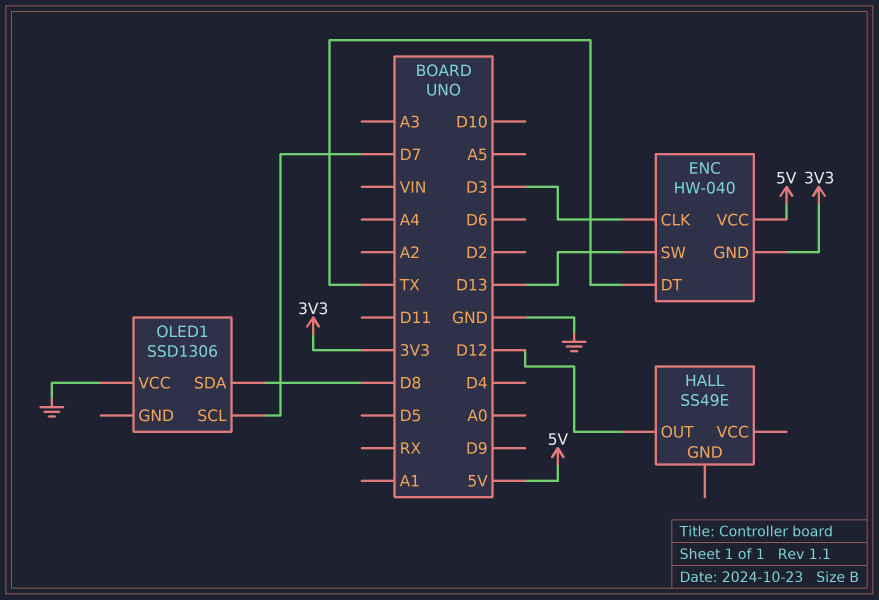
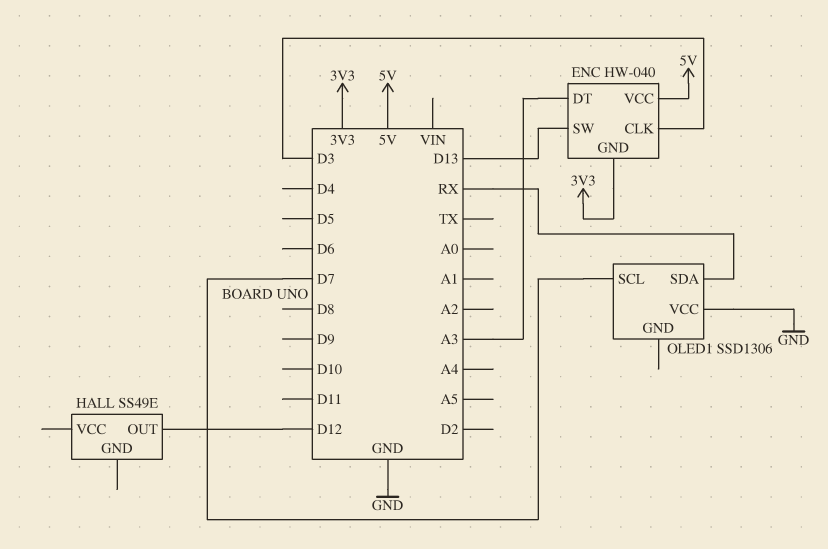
ENC pin DT: TX -> A3
OLED1 pin SDA: D8 -> RX

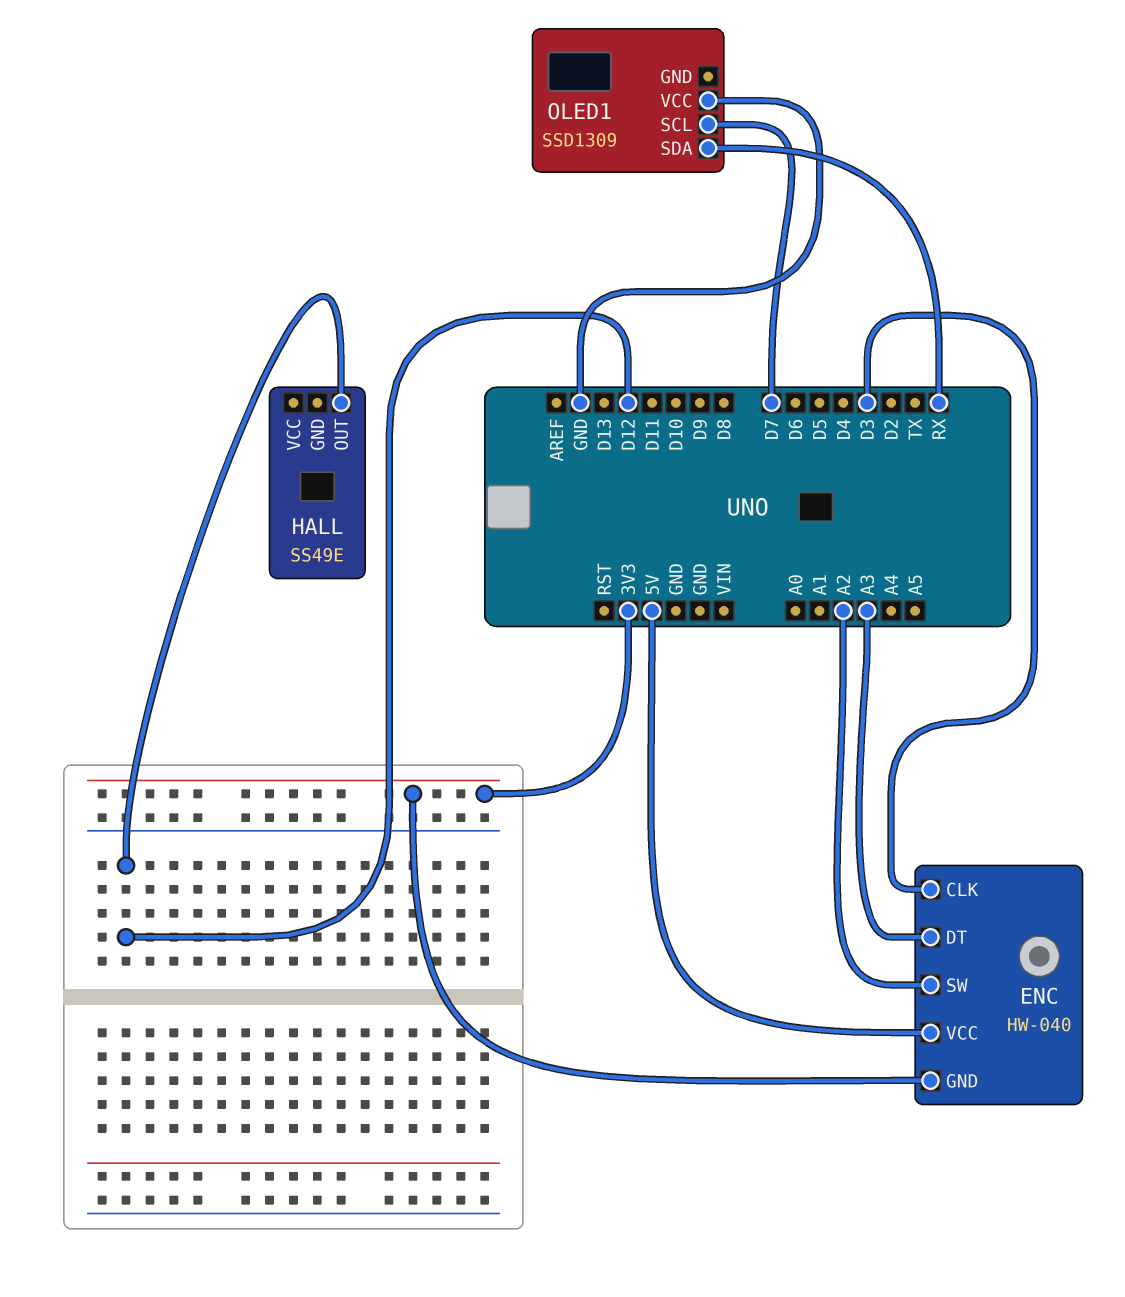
ENC pin SW: D13 -> A2
OLED1: SSD1306 -> SSD1309

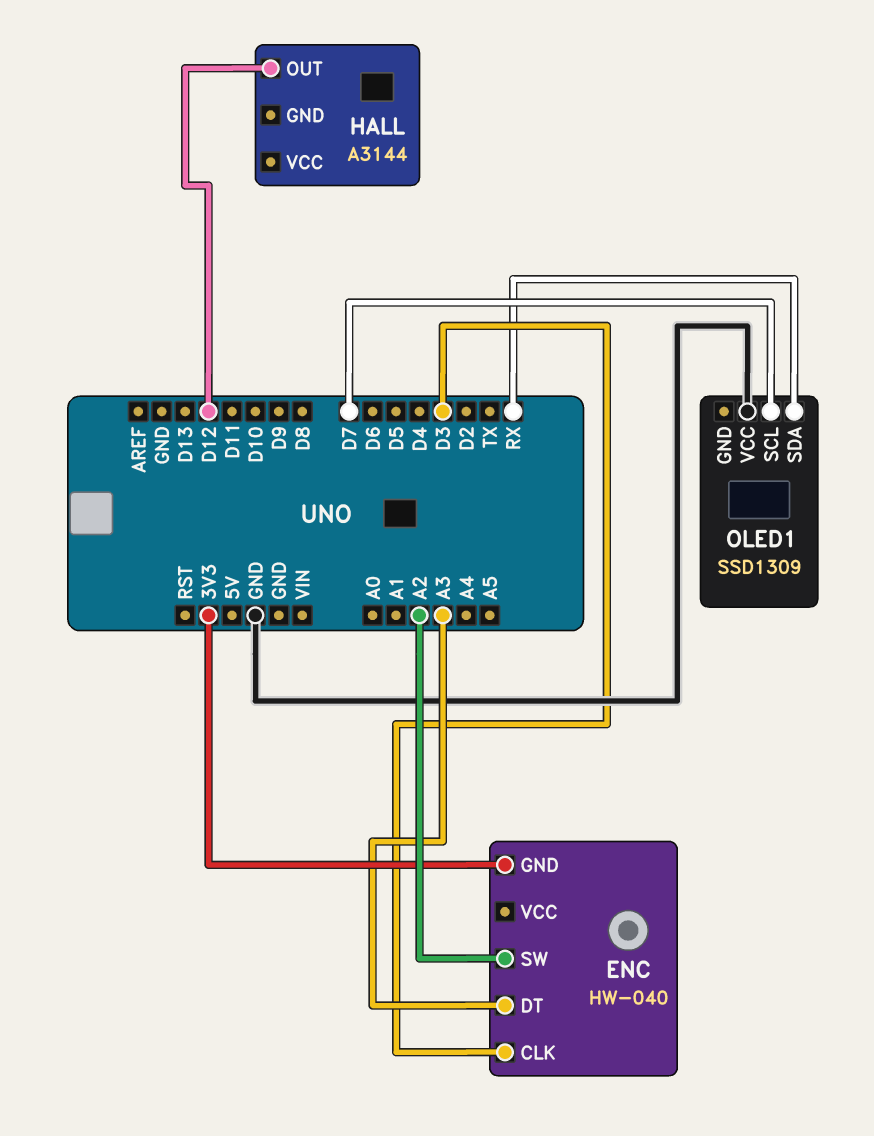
ENC pin VCC: 5V -> none
HALL: SS49E -> A3144

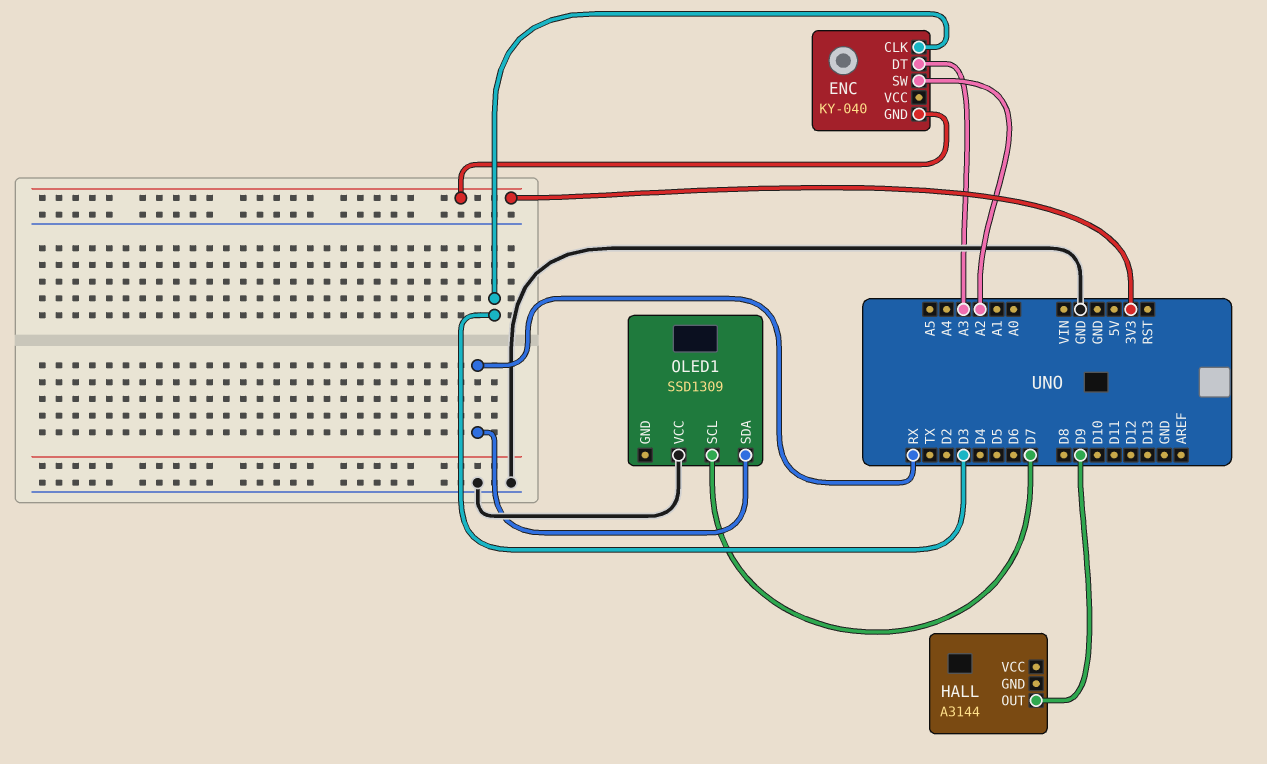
ENC: HW-040 -> KY-040
HALL pin OUT: D12 -> D9

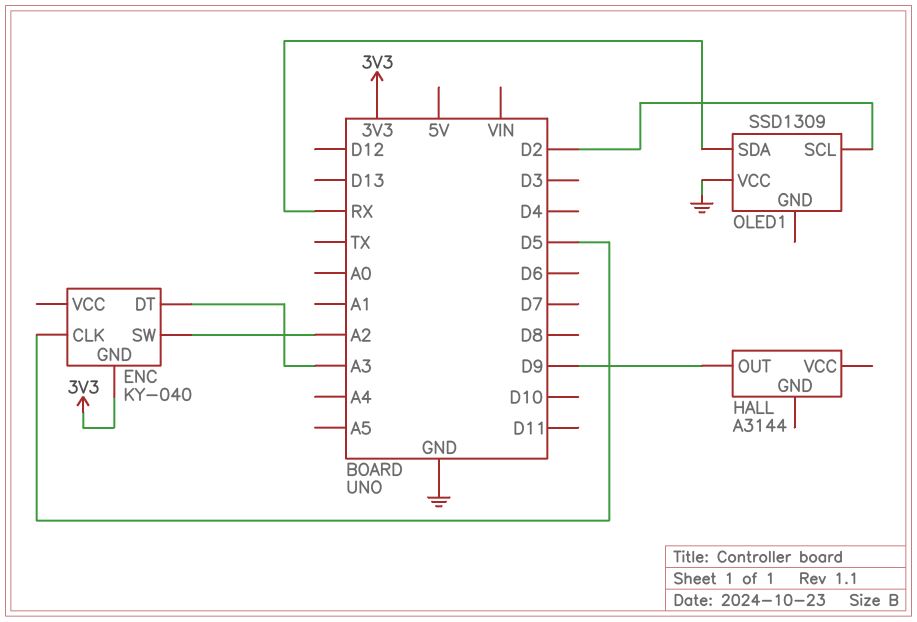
ENC pin CLK: D3 -> D5
OLED1 pin SCL: D7 -> D2

